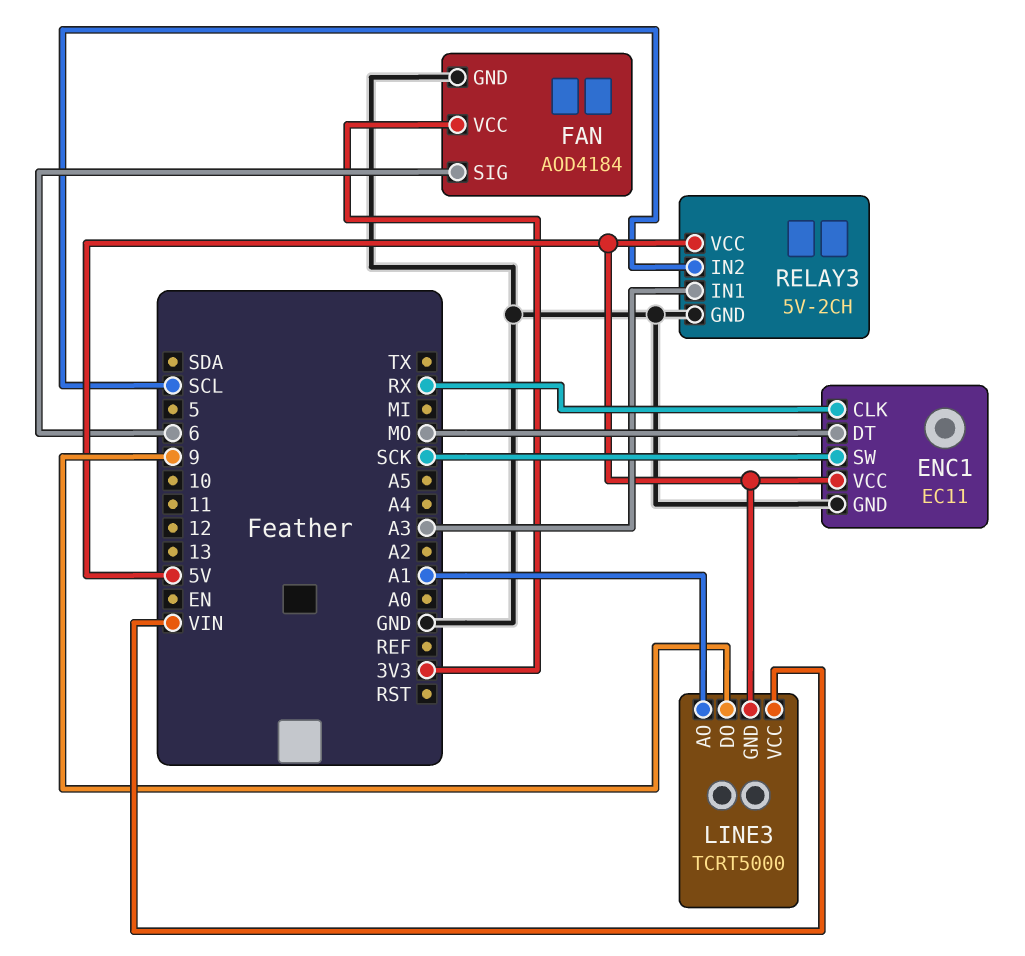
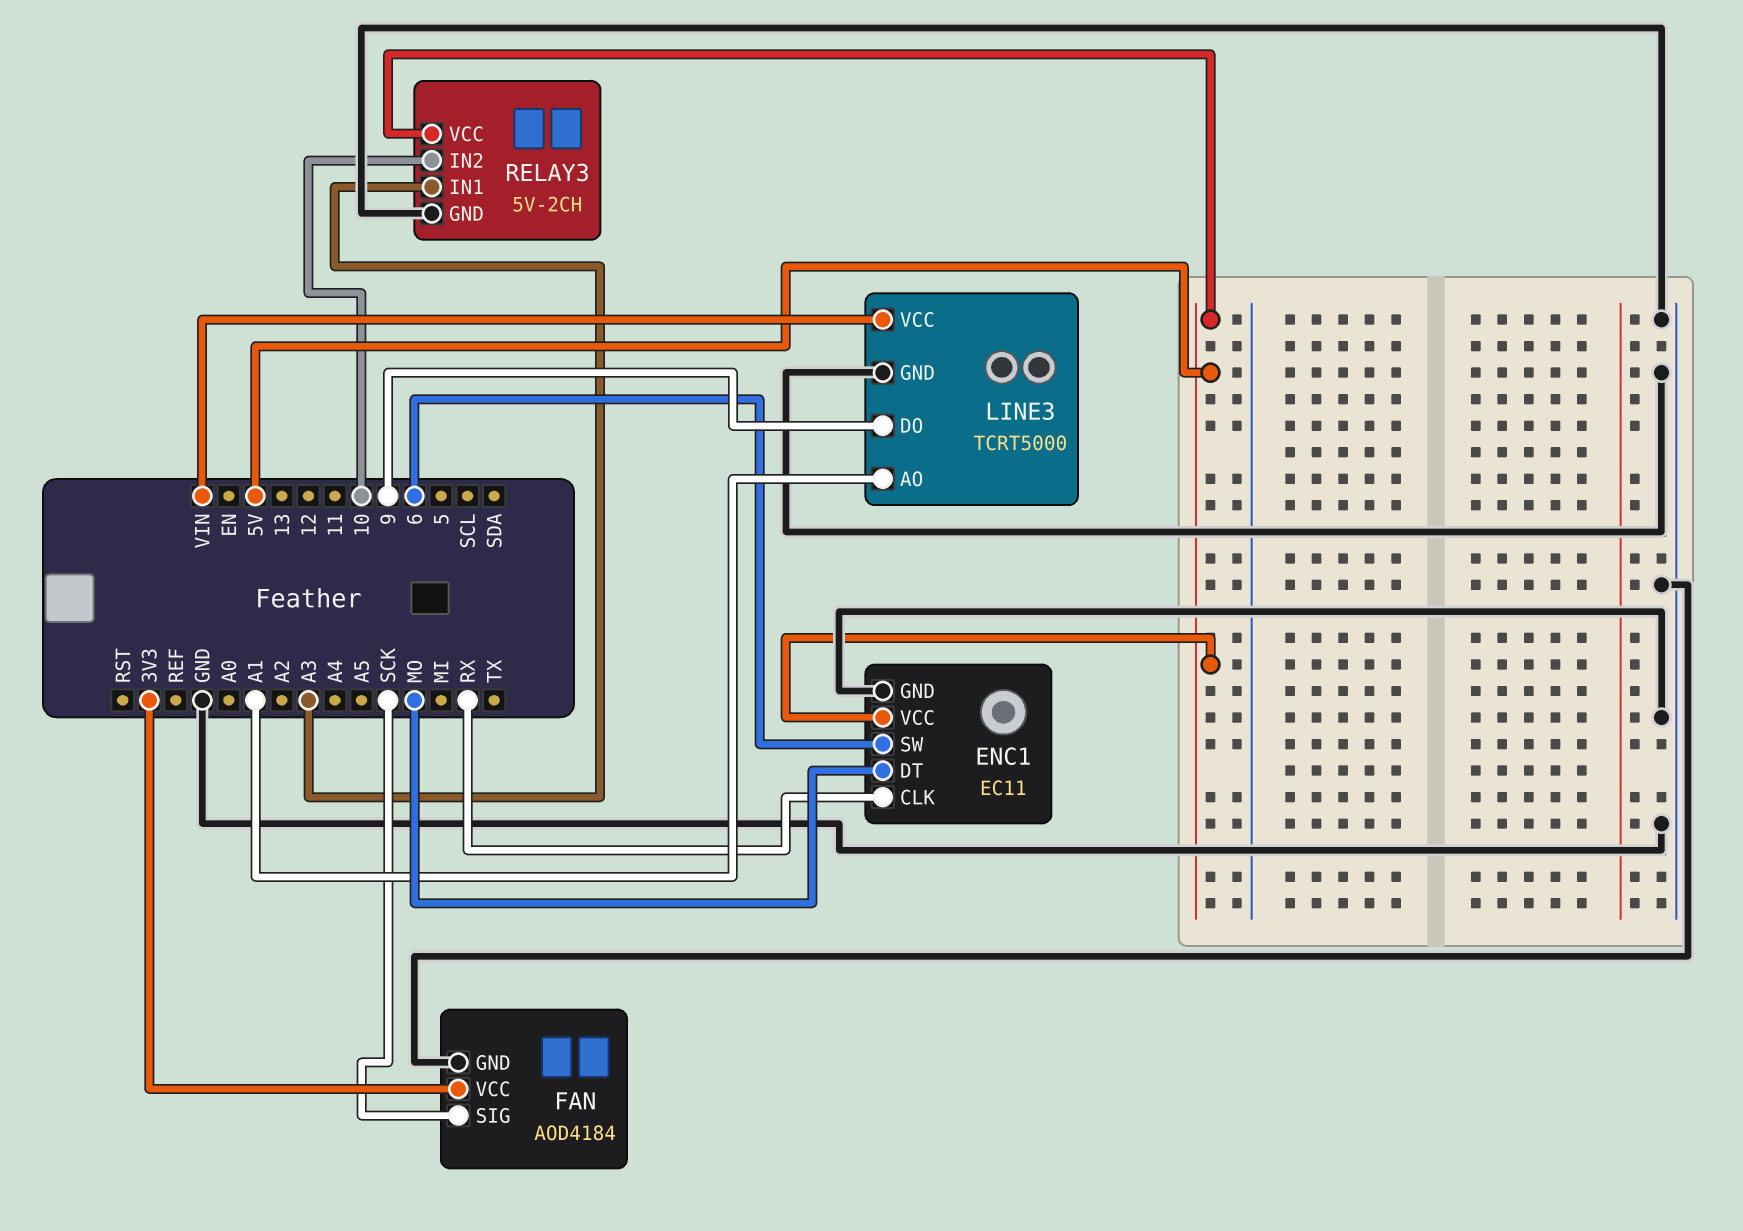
ENC1 pin SW: SCK -> 6
FAN pin SIG: 6 -> SCK
LINE3 pin GND: 5V -> GND
RELAY3 pin IN2: SCL -> 10

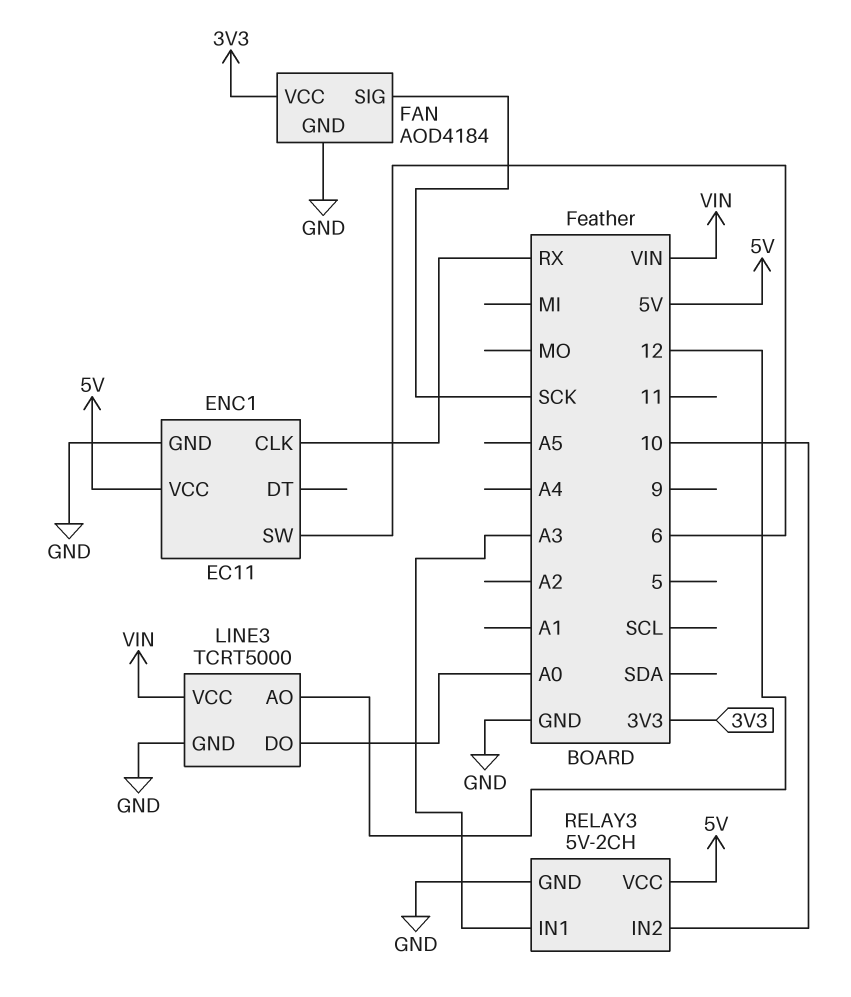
ENC1 pin DT: MO -> none
LINE3 pin AO: A1 -> 12
LINE3 pin DO: 9 -> A0

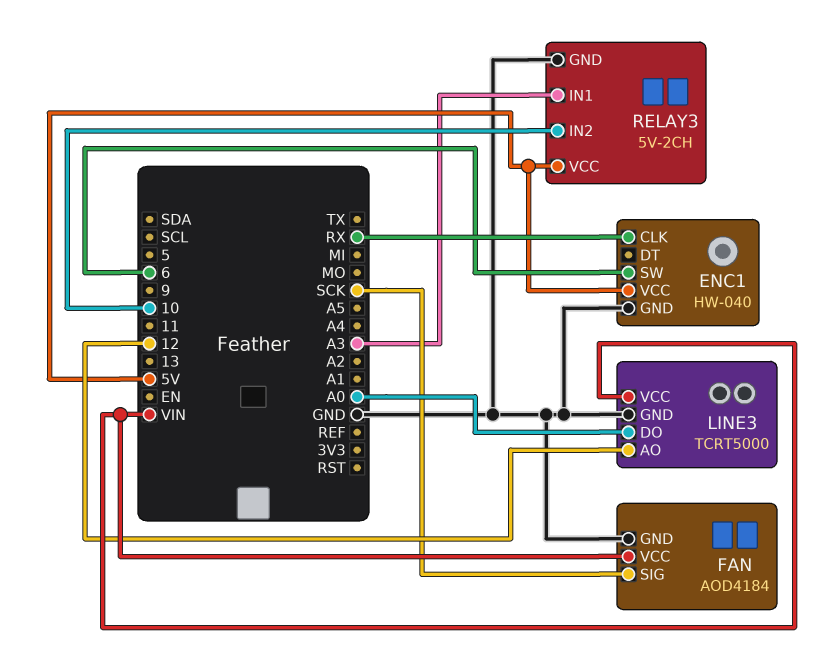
ENC1: EC11 -> HW-040
FAN pin VCC: 3V3 -> VIN

